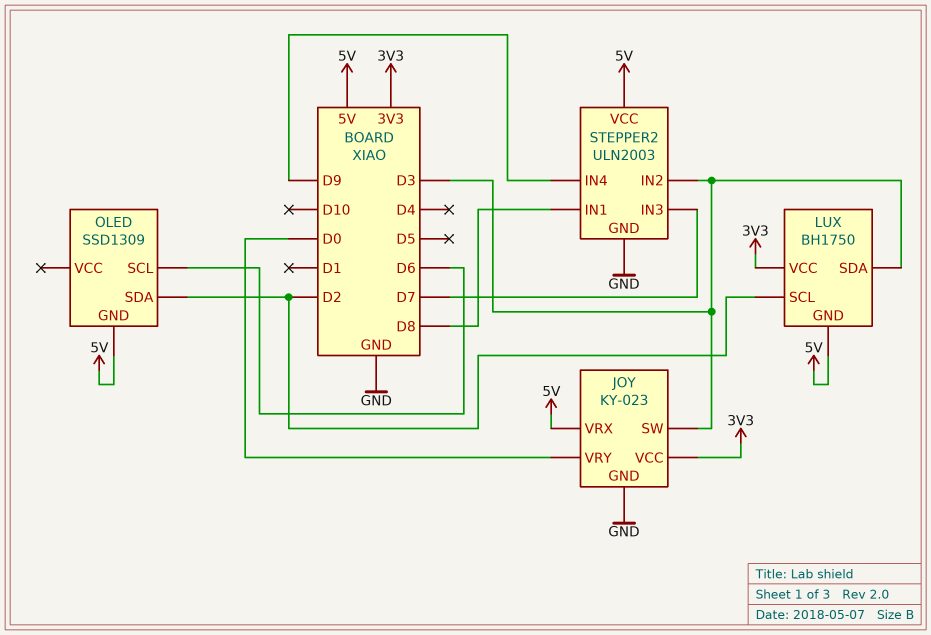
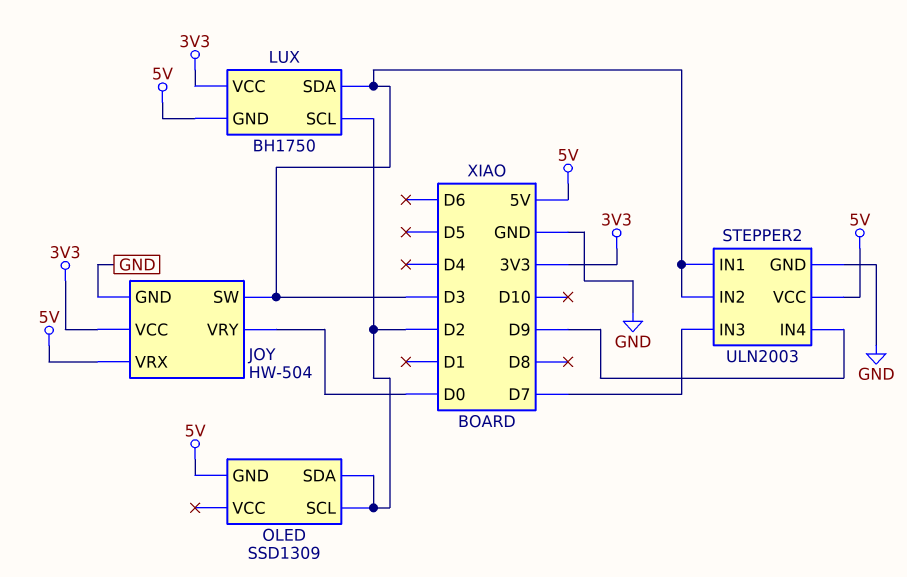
JOY: KY-023 -> HW-504
OLED pin SCL: D6 -> D2
STEPPER2 pin IN1: D8 -> D3

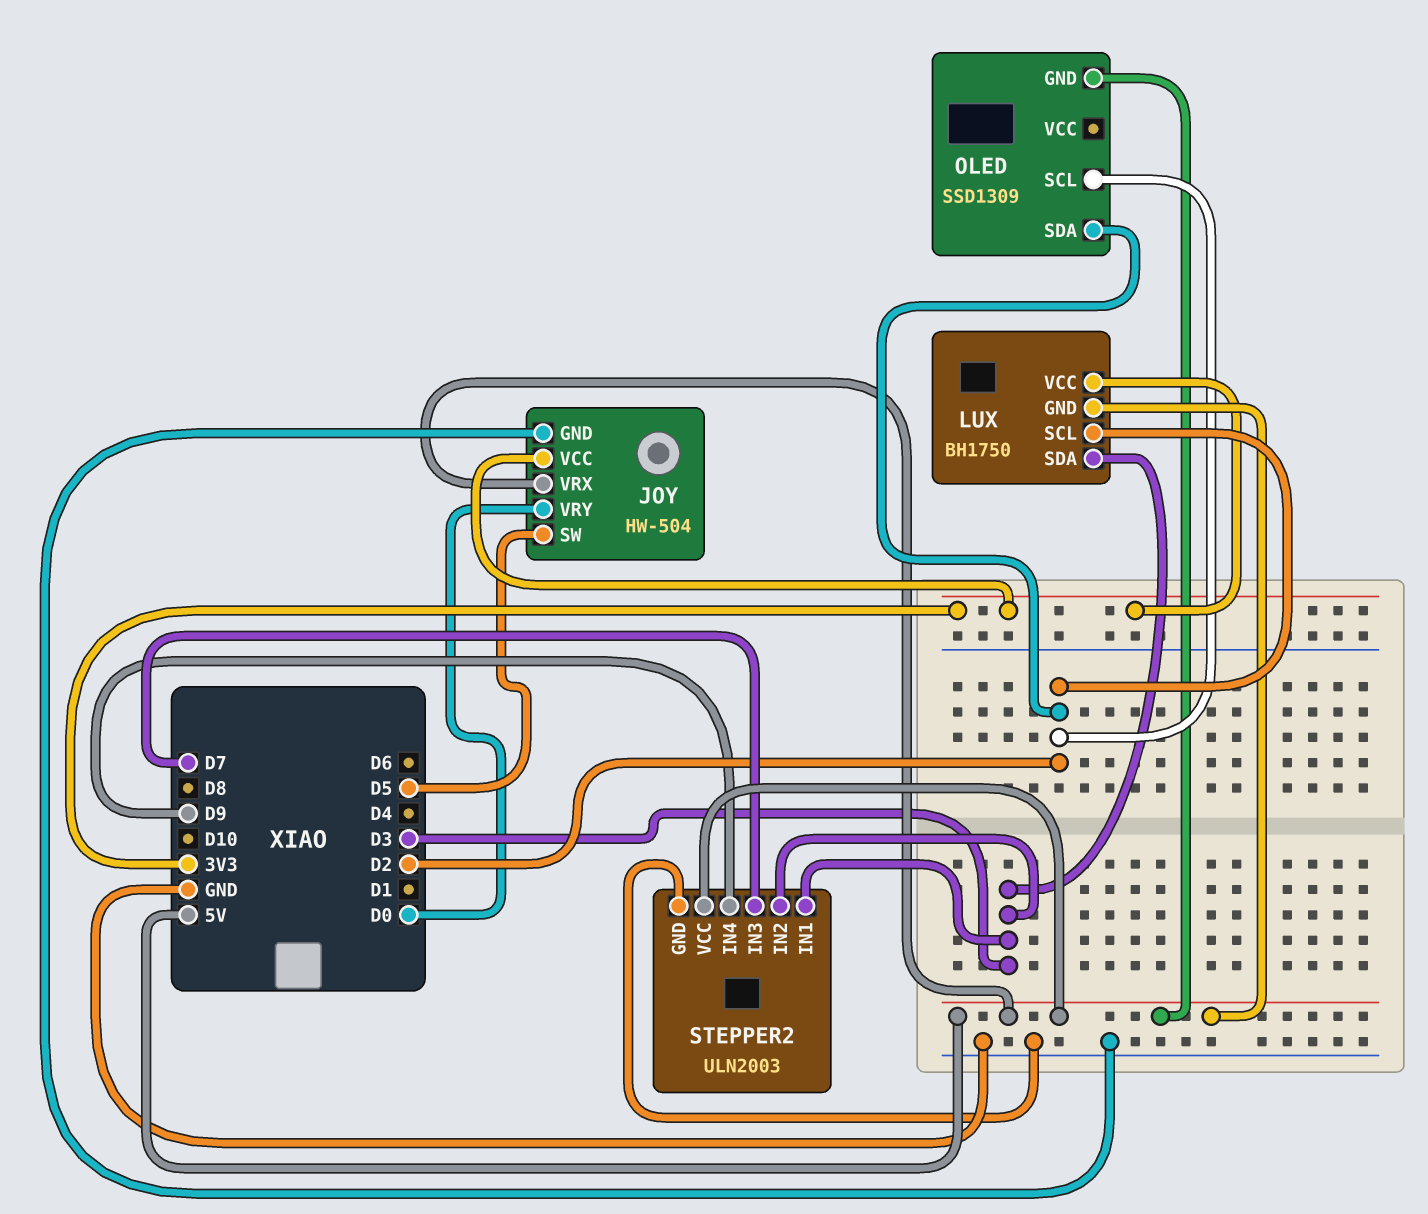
JOY pin SW: D3 -> D5

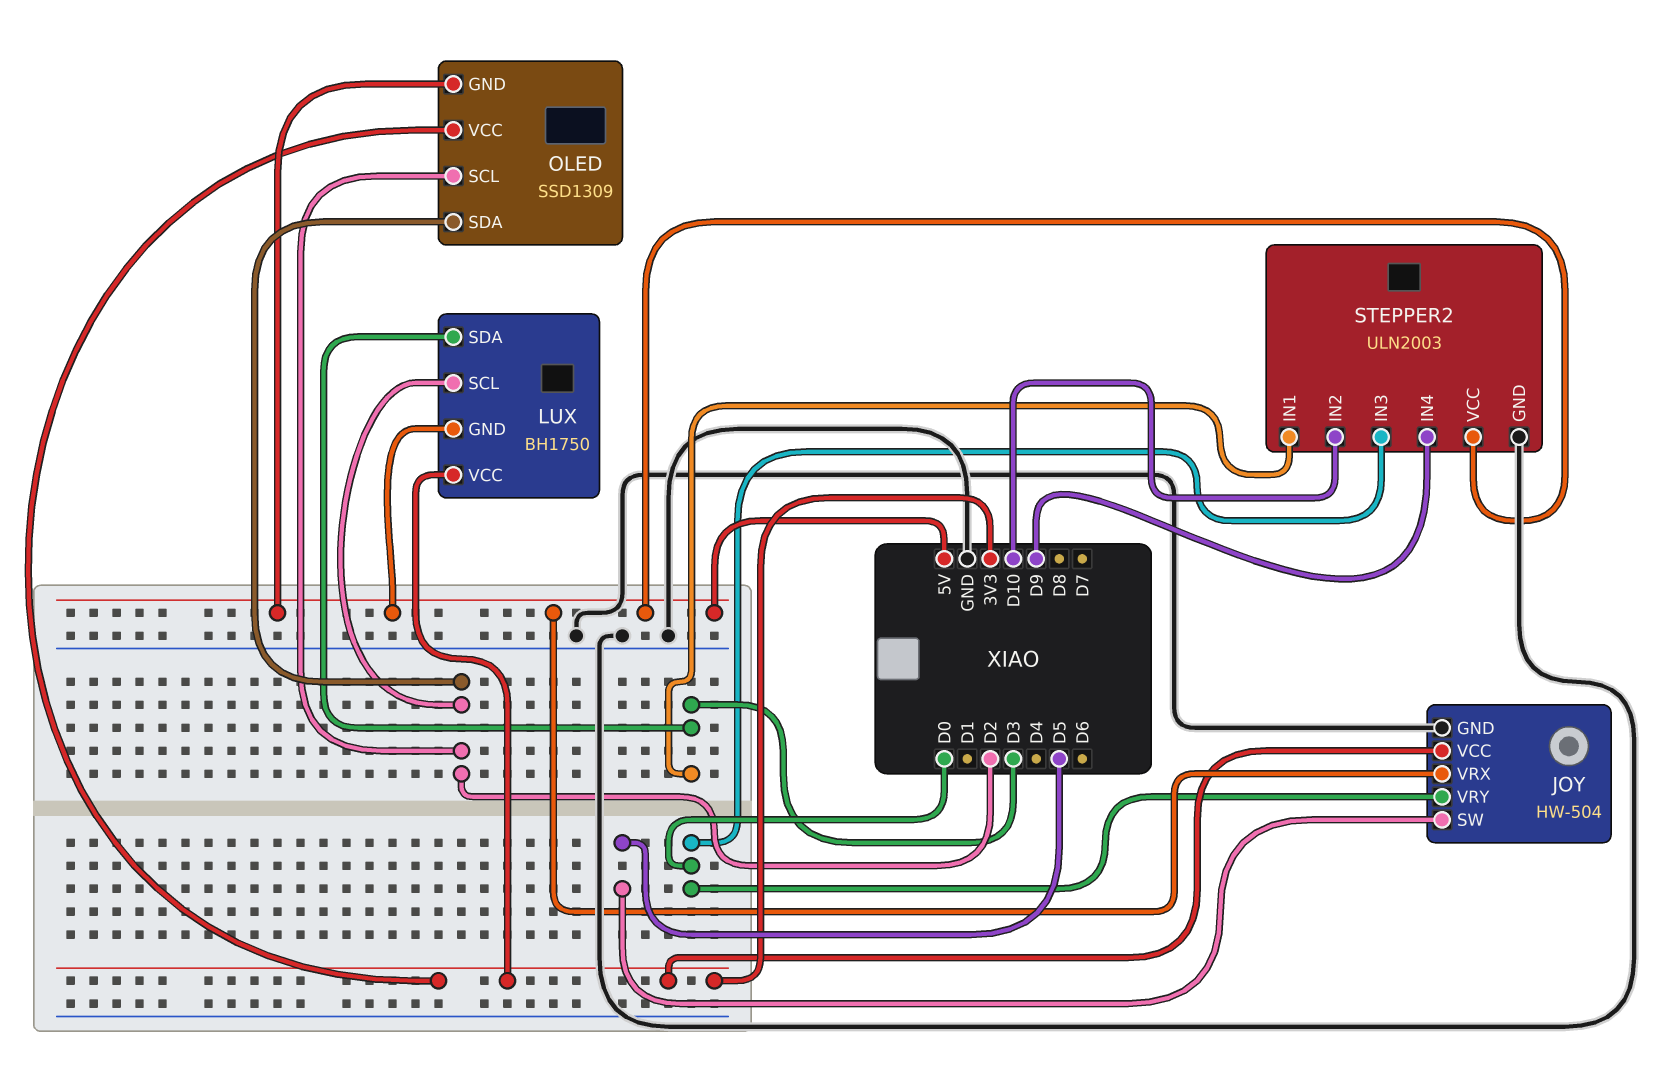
OLED pin VCC: none -> 3V3
STEPPER2 pin IN2: D3 -> D10
STEPPER2 pin IN3: D7 -> D0

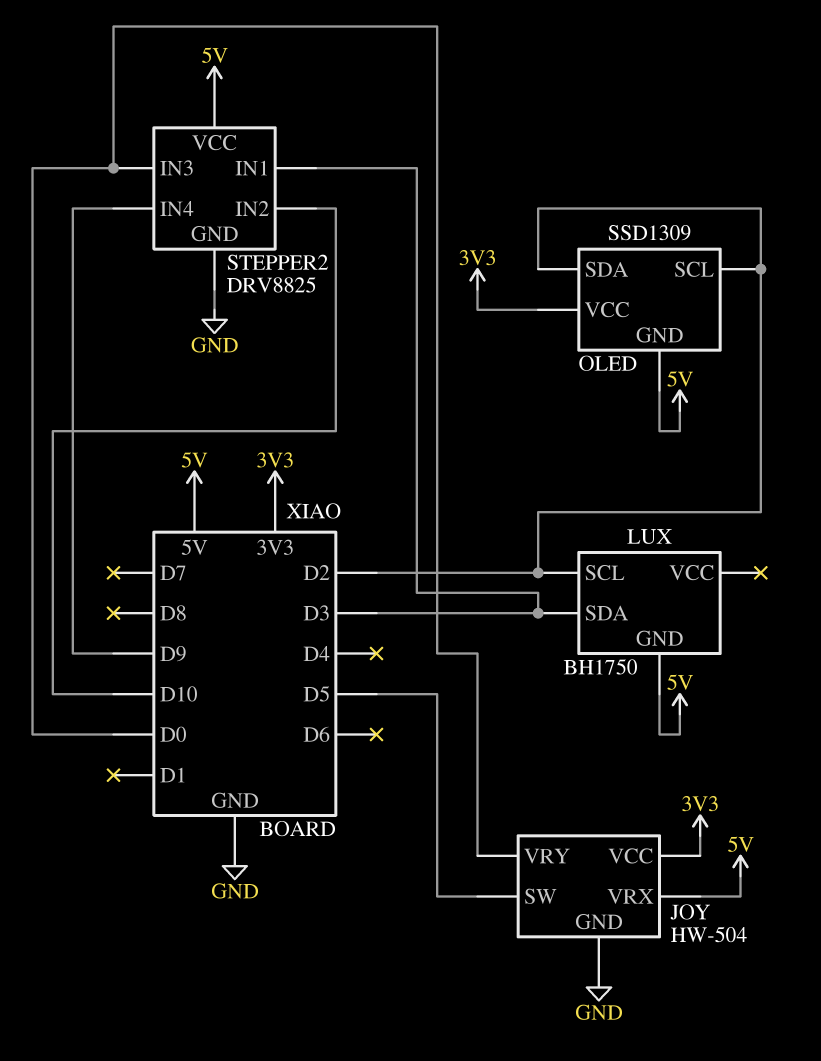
LUX pin VCC: 3V3 -> none
STEPPER2: ULN2003 -> DRV8825

